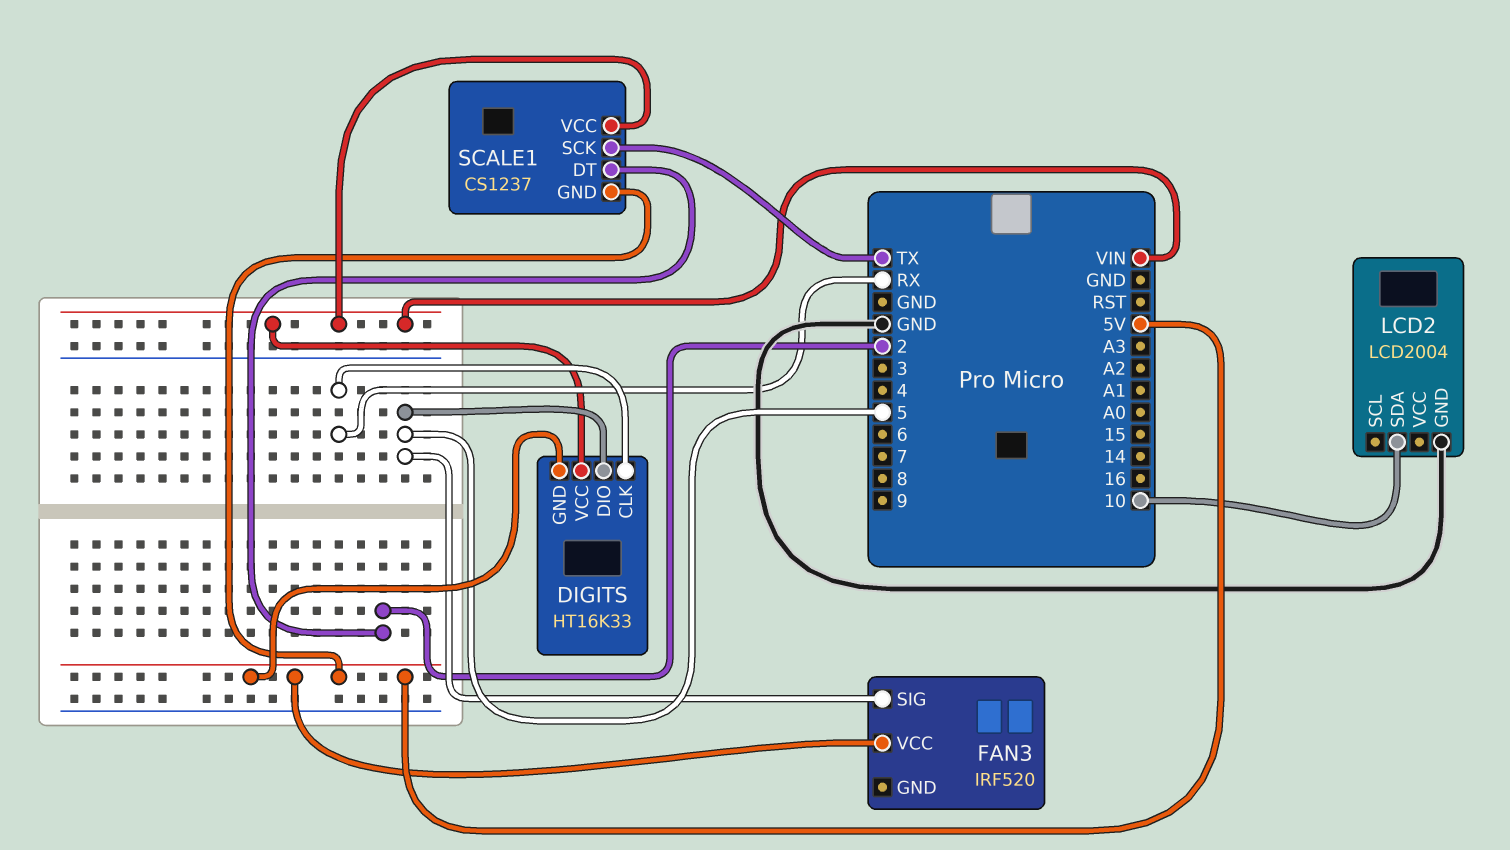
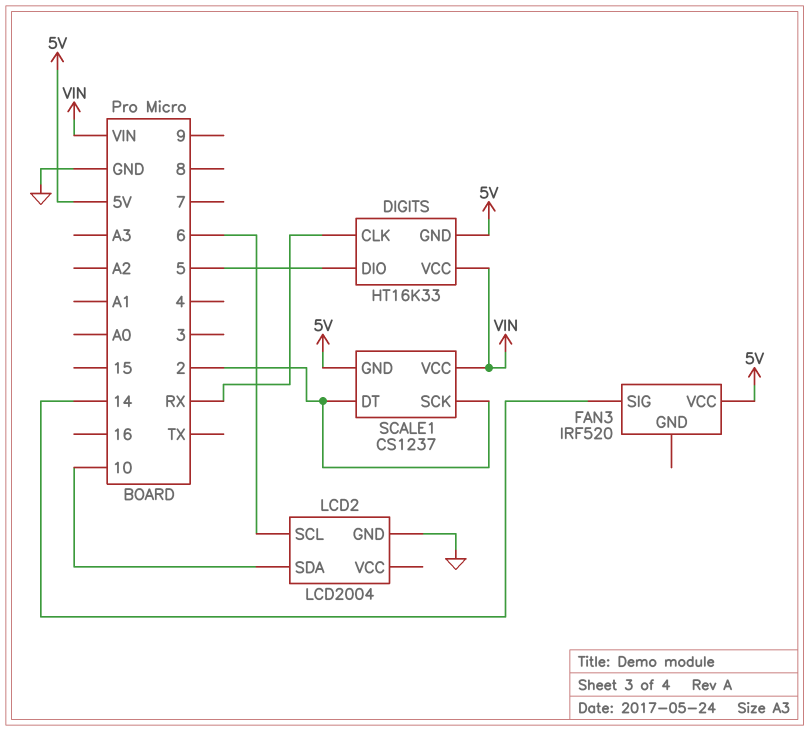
FAN3 pin SIG: 5 -> 14
LCD2 pin SCL: none -> 6
SCALE1 pin SCK: TX -> 2

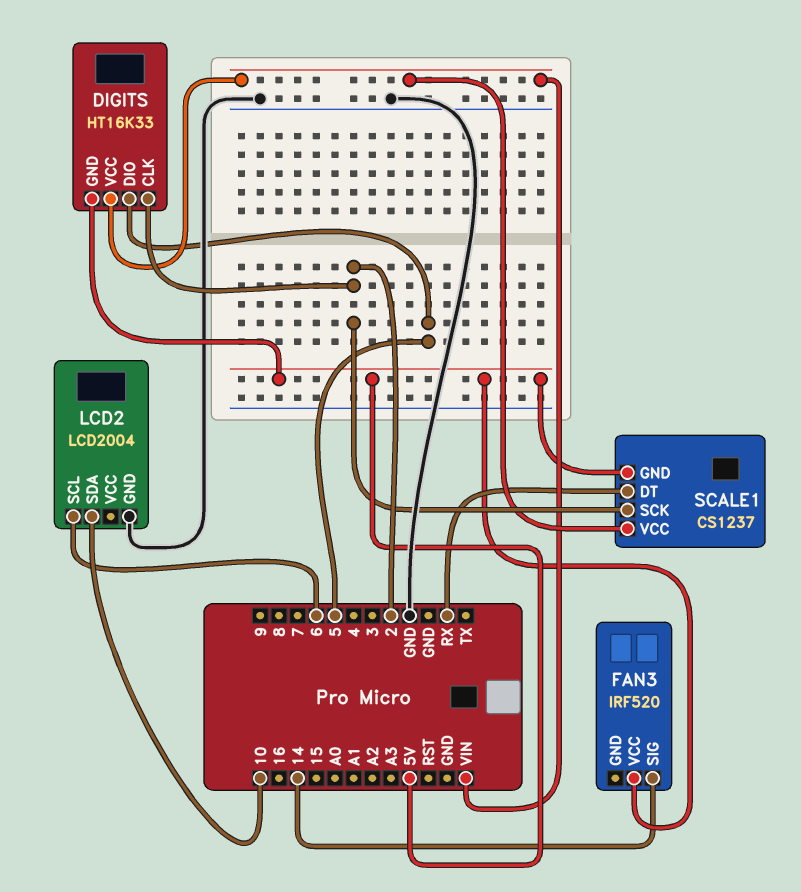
DIGITS pin CLK: RX -> 2
SCALE1 pin DT: 2 -> RX

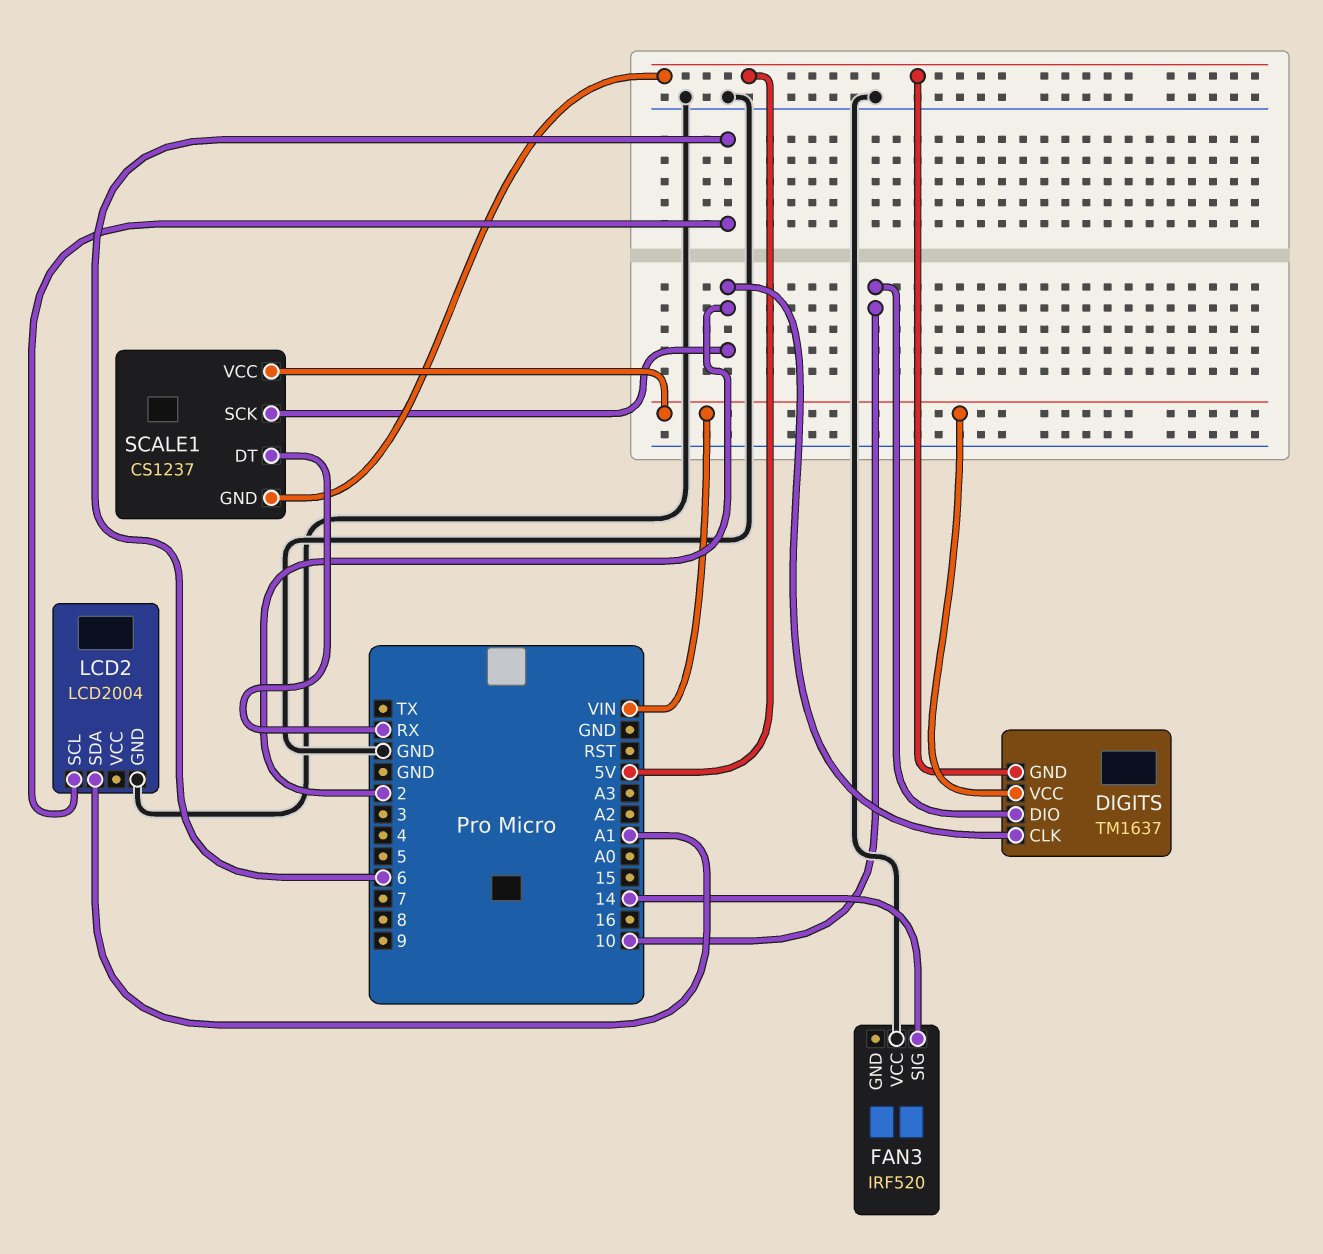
DIGITS: HT16K33 -> TM1637
DIGITS pin DIO: 5 -> 10
FAN3 pin VCC: 5V -> GND
LCD2 pin SDA: 10 -> A1

